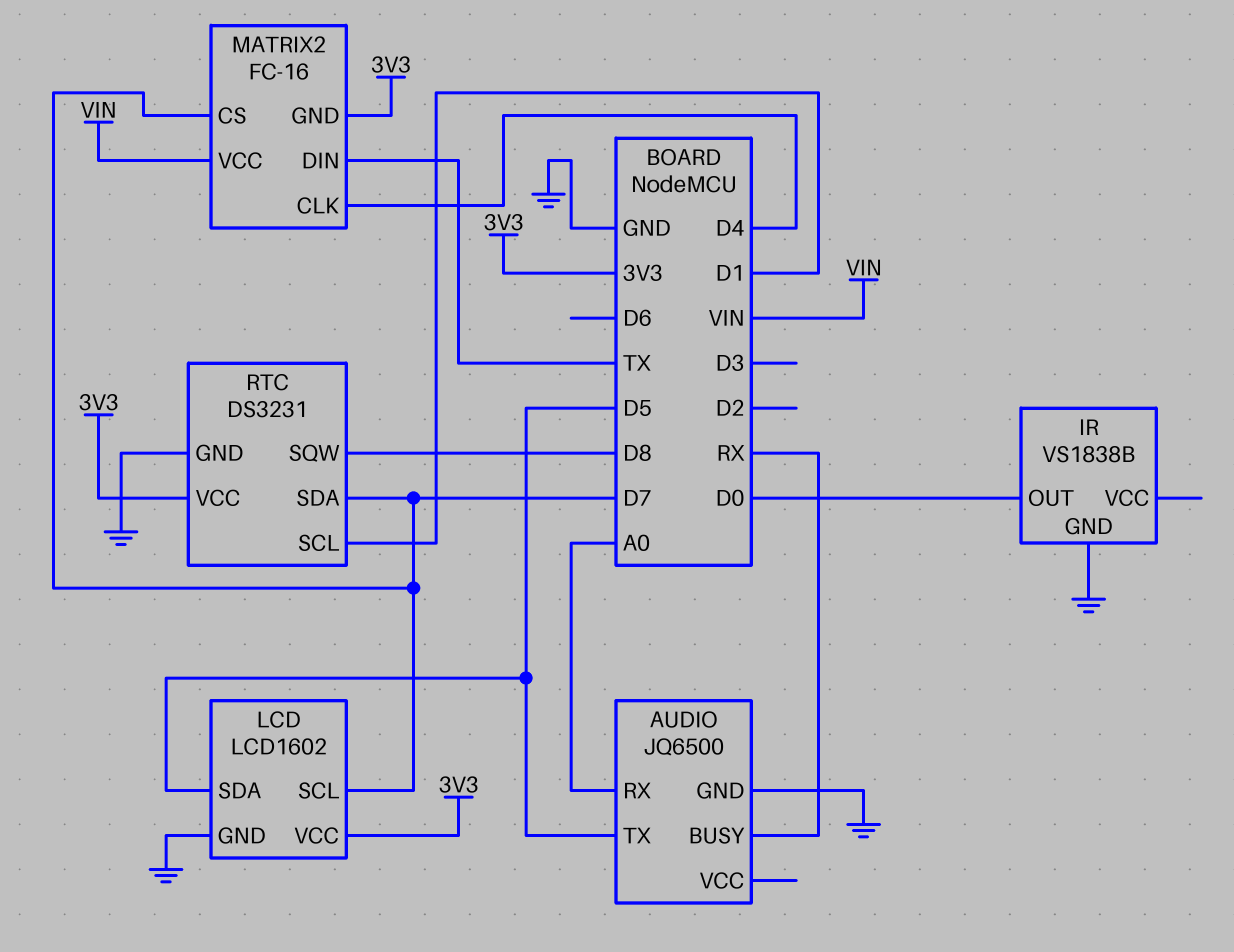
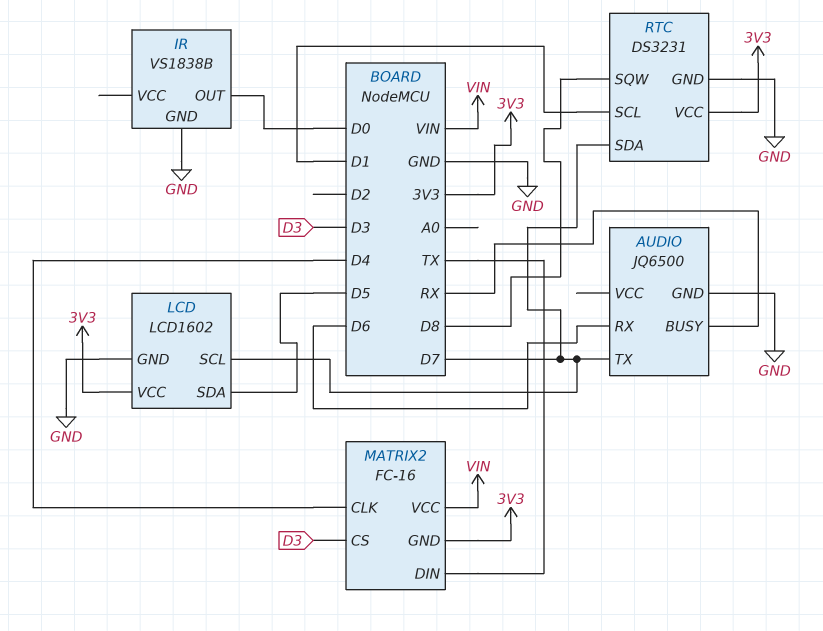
AUDIO pin RX: A0 -> D6
AUDIO pin TX: D5 -> D7
MATRIX2 pin CS: D7 -> D3

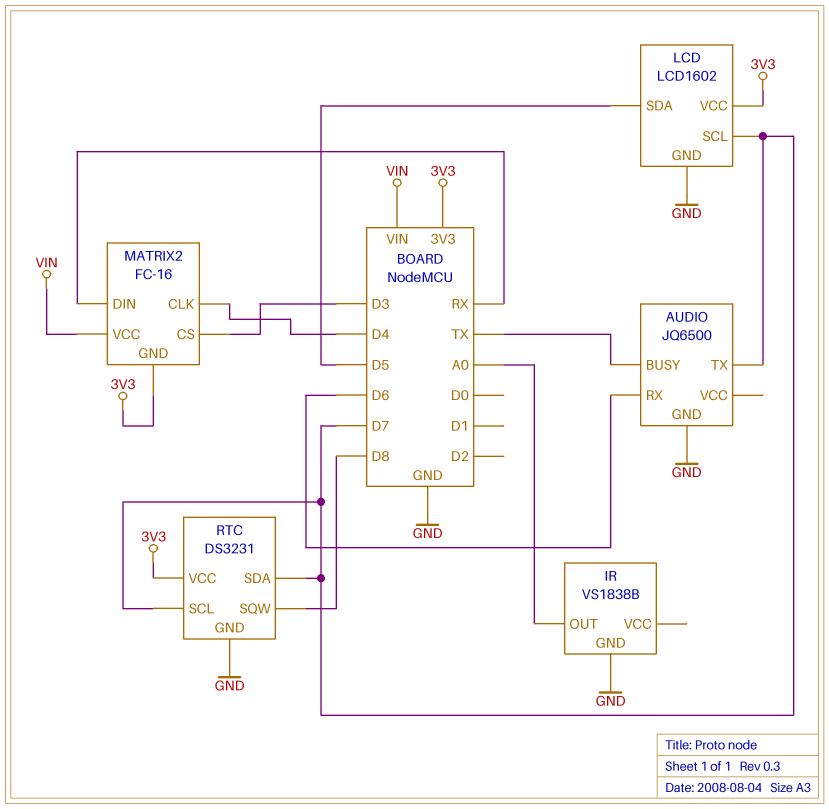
AUDIO pin BUSY: RX -> TX
IR pin OUT: D0 -> A0
MATRIX2 pin DIN: TX -> RX
RTC pin SCL: D1 -> D7

